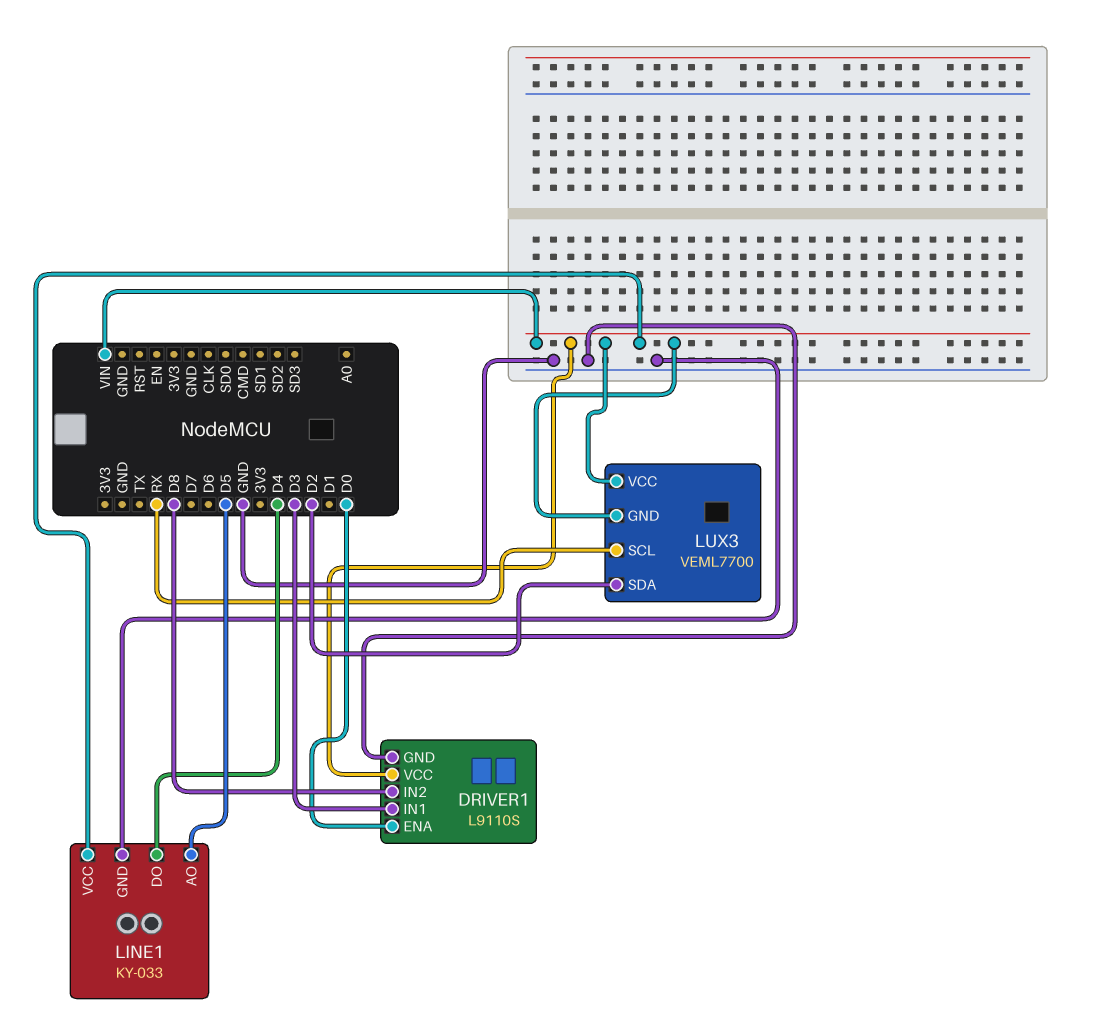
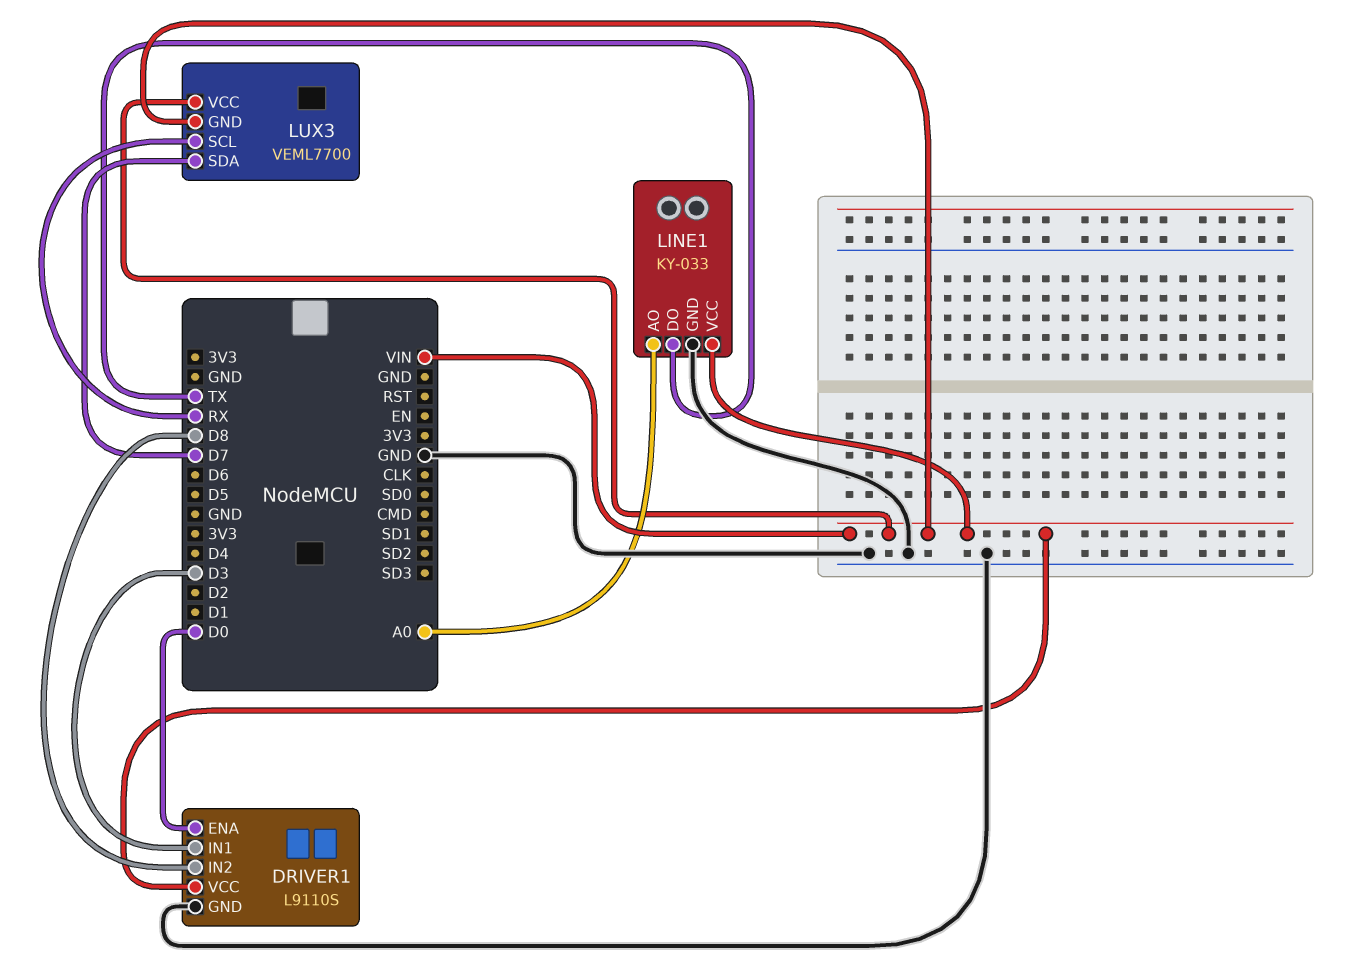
LINE1 pin AO: D5 -> A0
LINE1 pin DO: D4 -> TX
LUX3 pin SDA: D2 -> D7

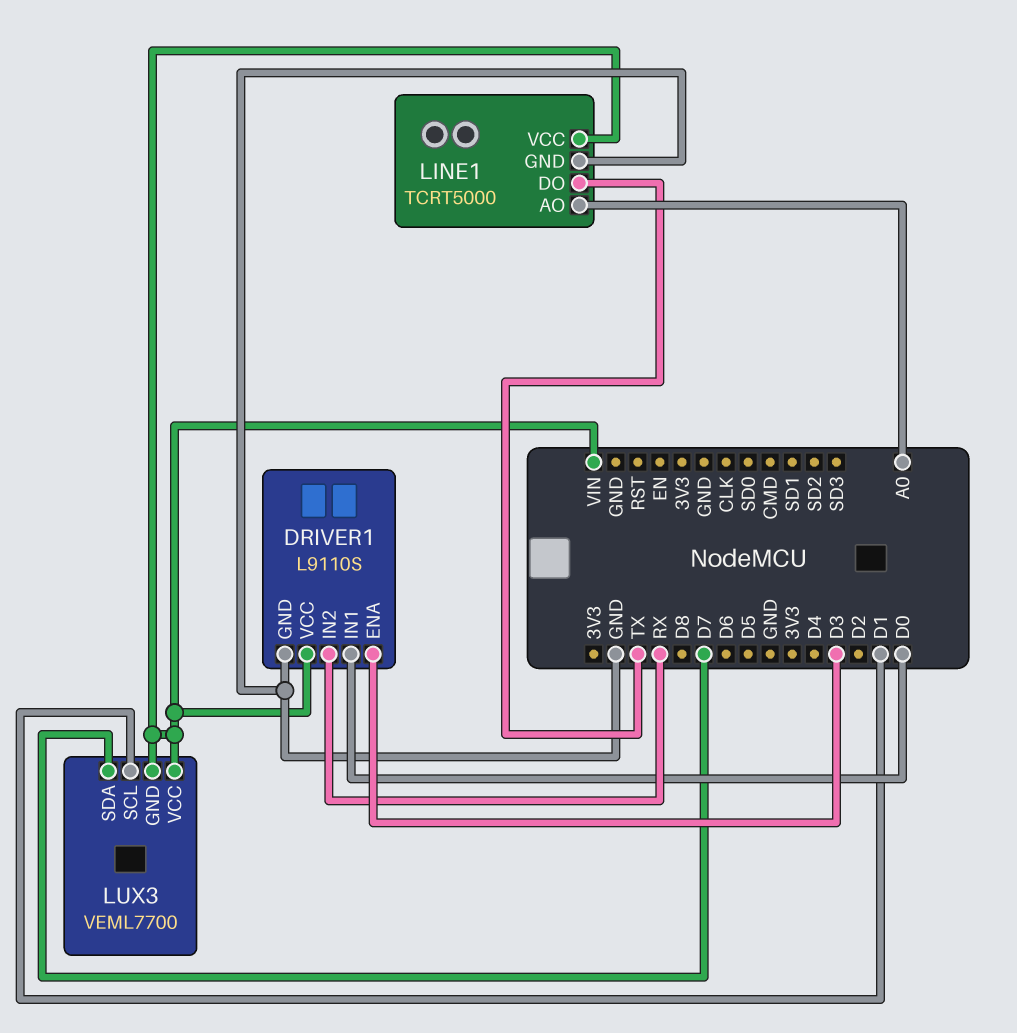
DRIVER1 pin ENA: D0 -> D3
DRIVER1 pin IN1: D3 -> D0
DRIVER1 pin IN2: D8 -> RX
LINE1: KY-033 -> TCRT5000
LUX3 pin SCL: RX -> D1

